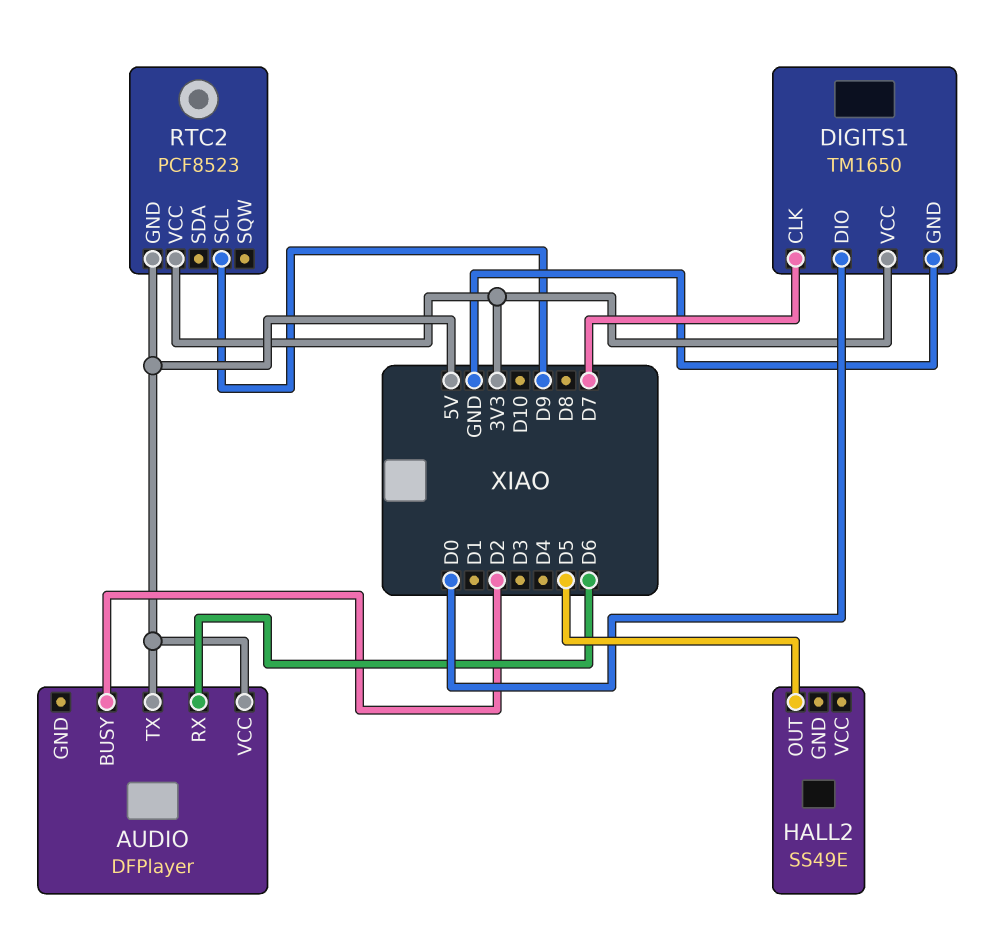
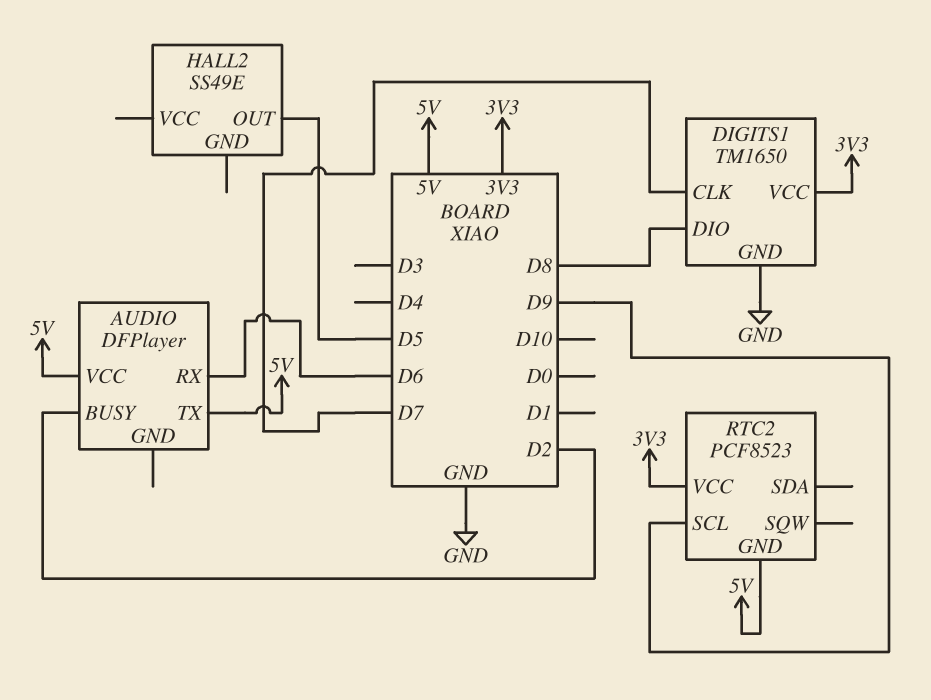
DIGITS1 pin DIO: D0 -> D8

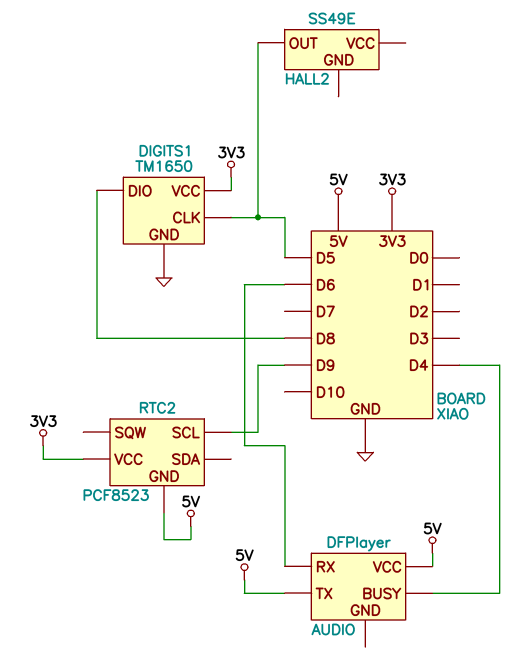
AUDIO pin BUSY: D2 -> D4
DIGITS1 pin CLK: D7 -> D5

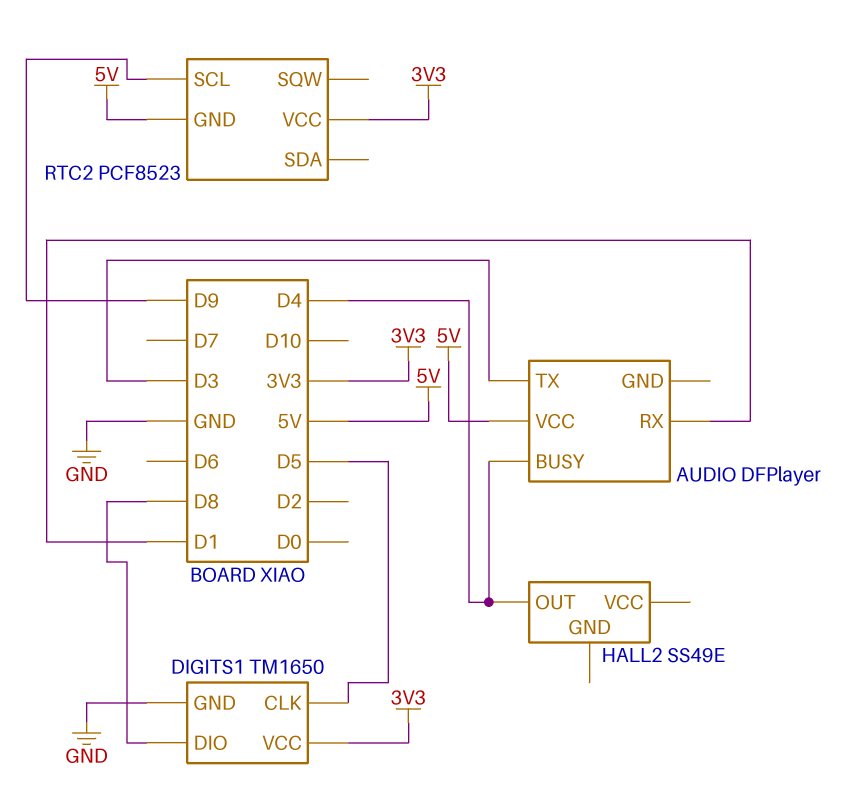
AUDIO pin RX: D6 -> D1
AUDIO pin TX: 5V -> D3
HALL2 pin OUT: D5 -> D4

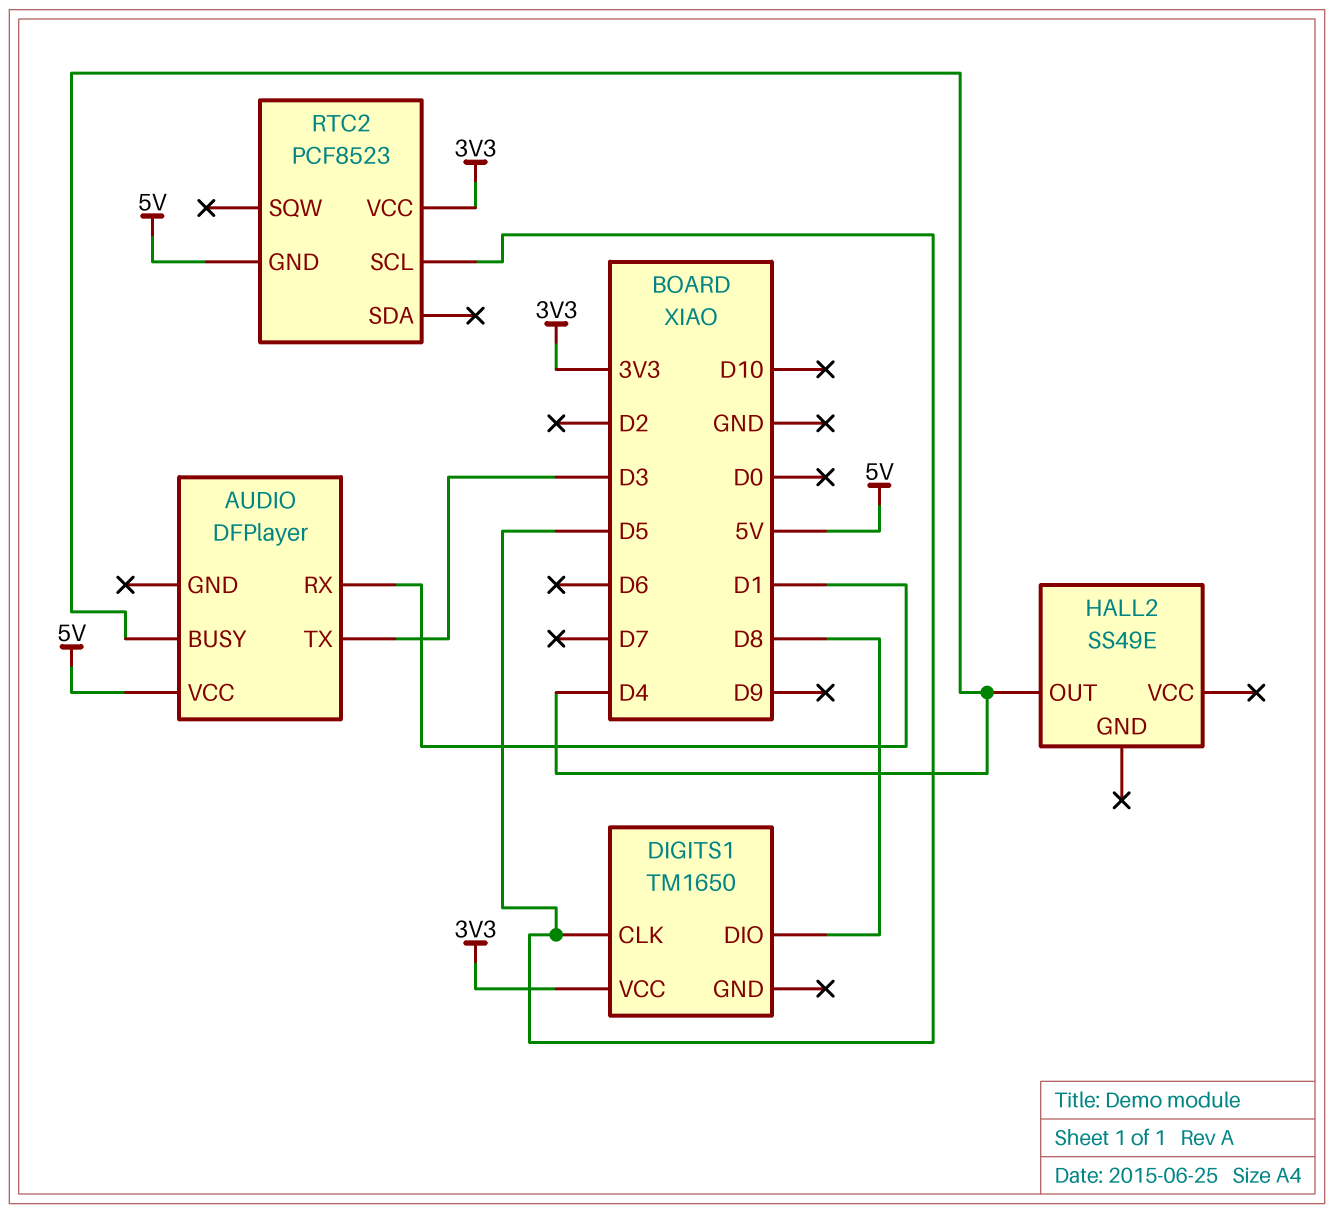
DIGITS1 pin GND: GND -> none
RTC2 pin SCL: D9 -> D5

